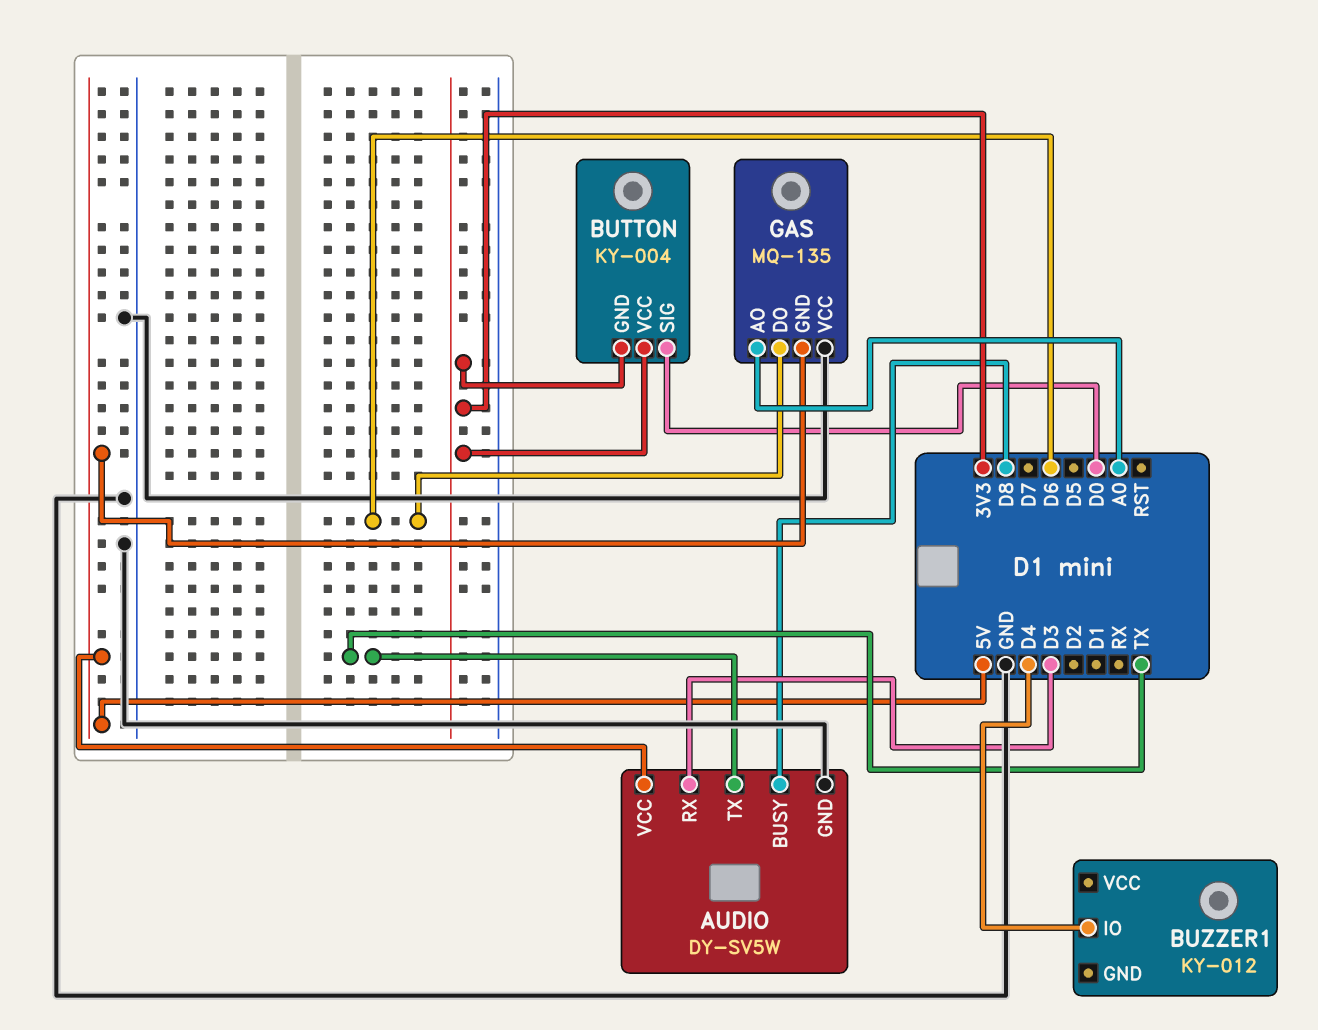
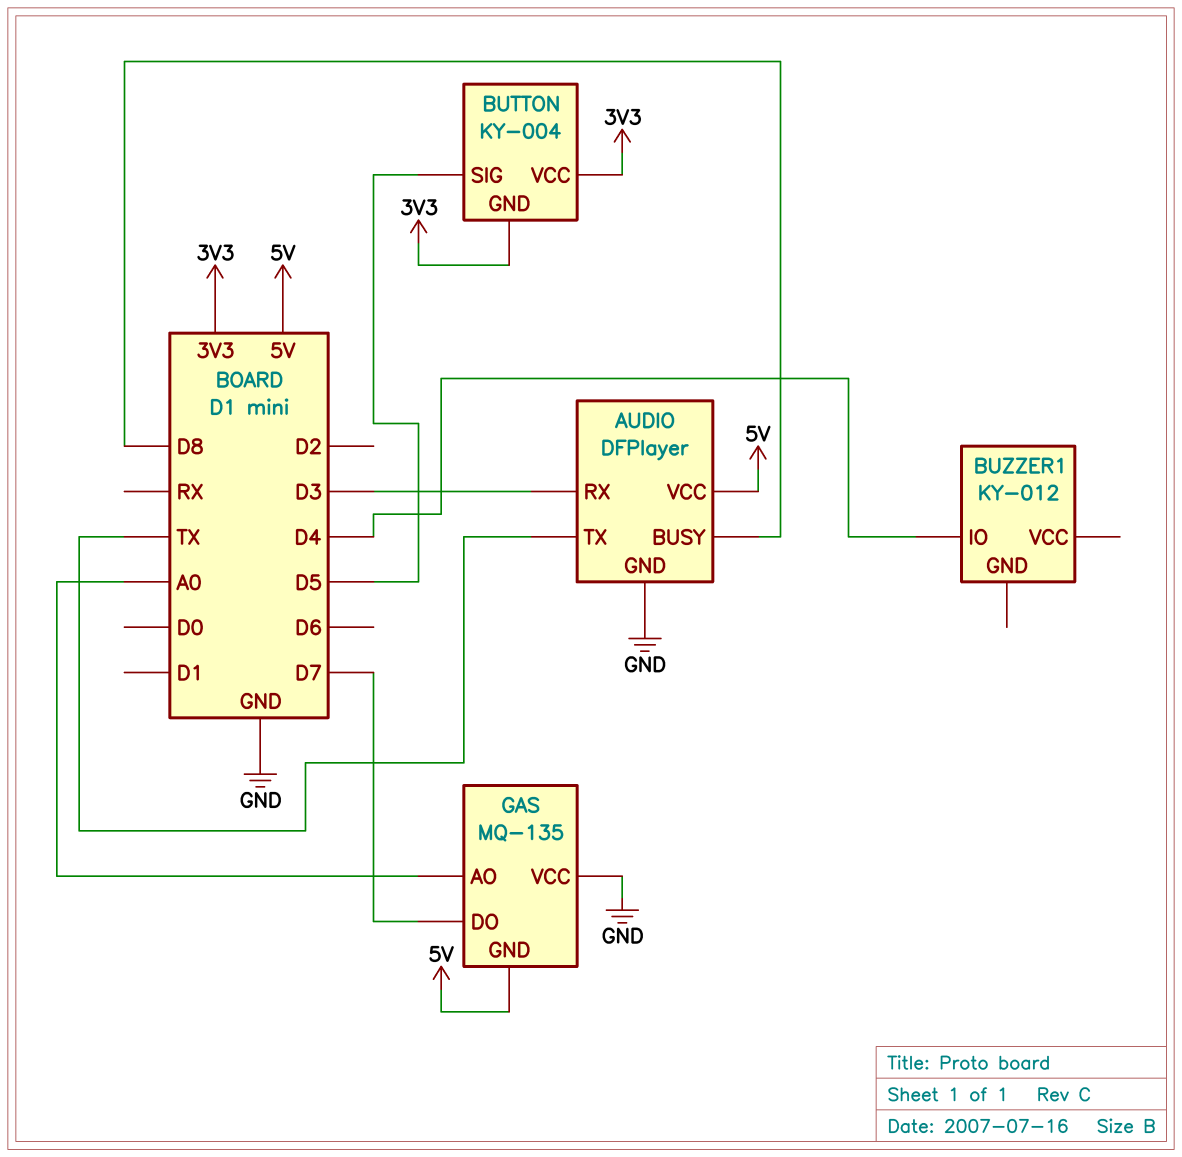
AUDIO: DY-SV5W -> DFPlayer
BUTTON pin SIG: D0 -> D5
GAS pin DO: D6 -> D7

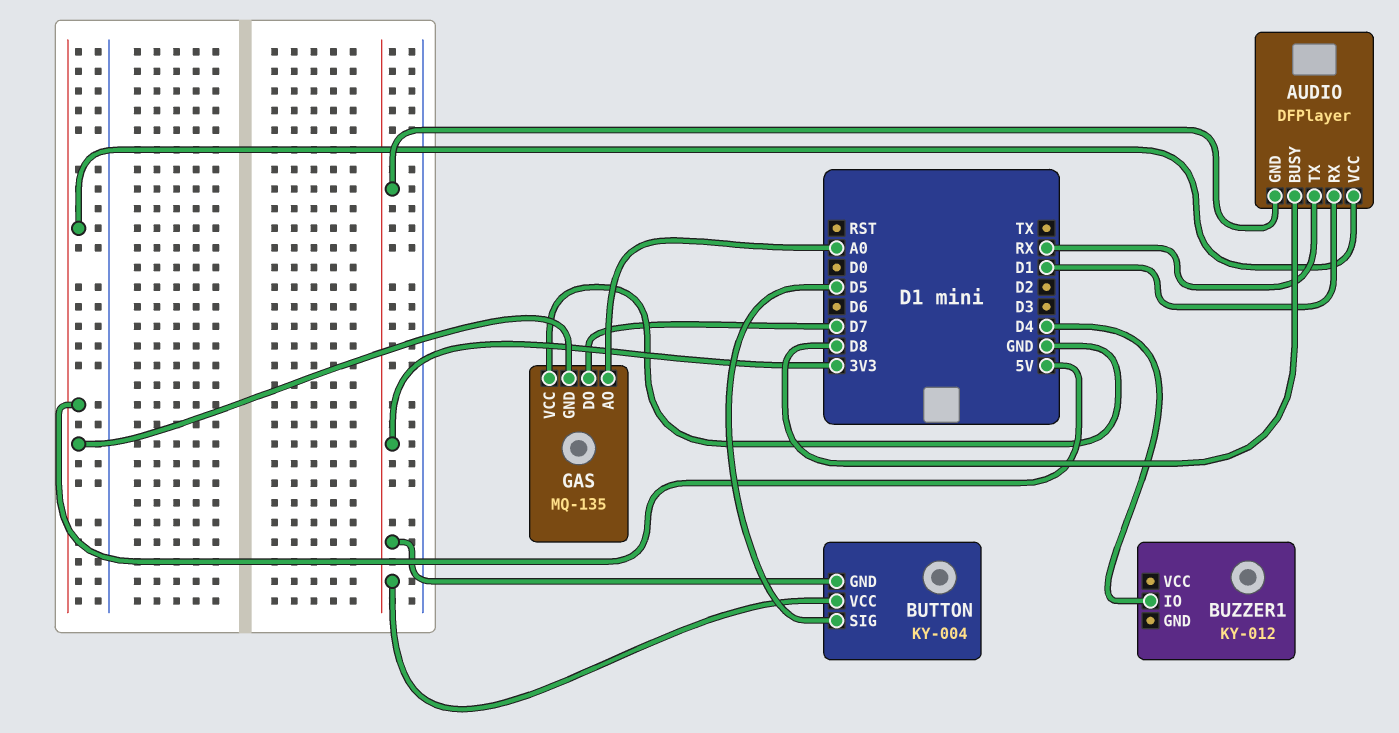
AUDIO pin GND: GND -> 3V3
AUDIO pin RX: D3 -> D1
AUDIO pin TX: TX -> RX

